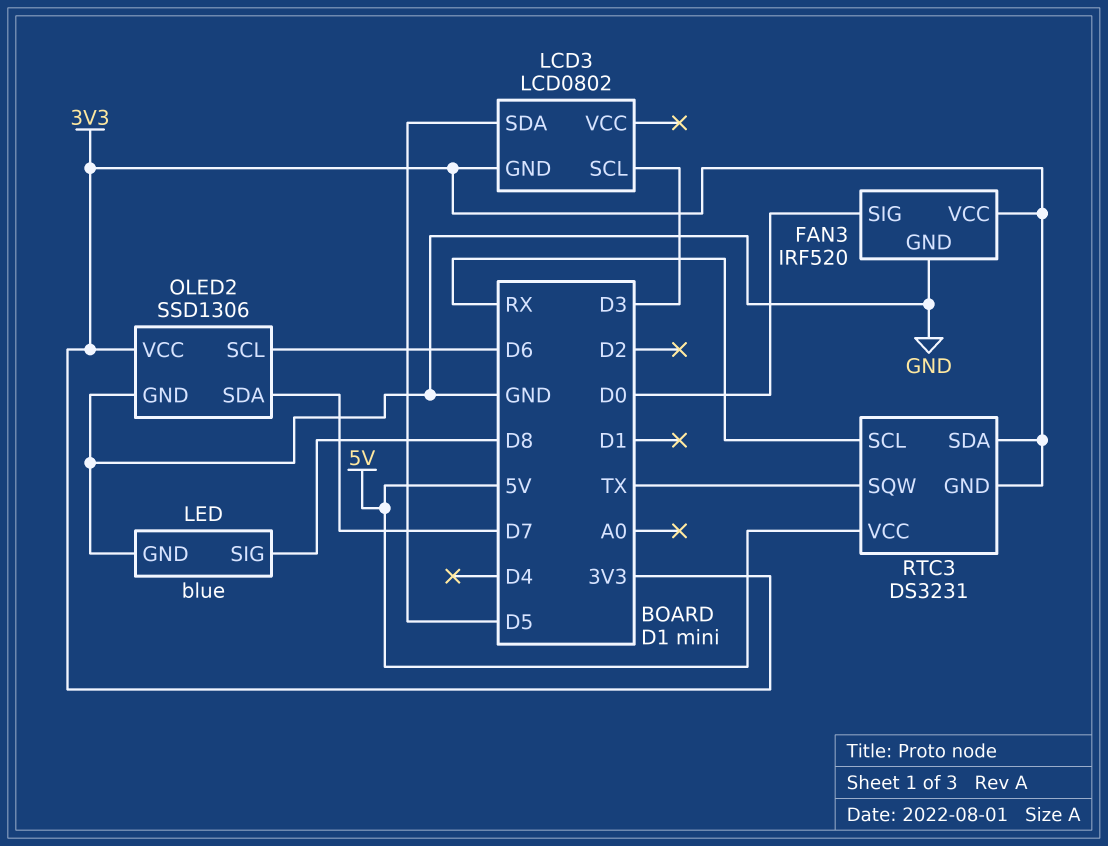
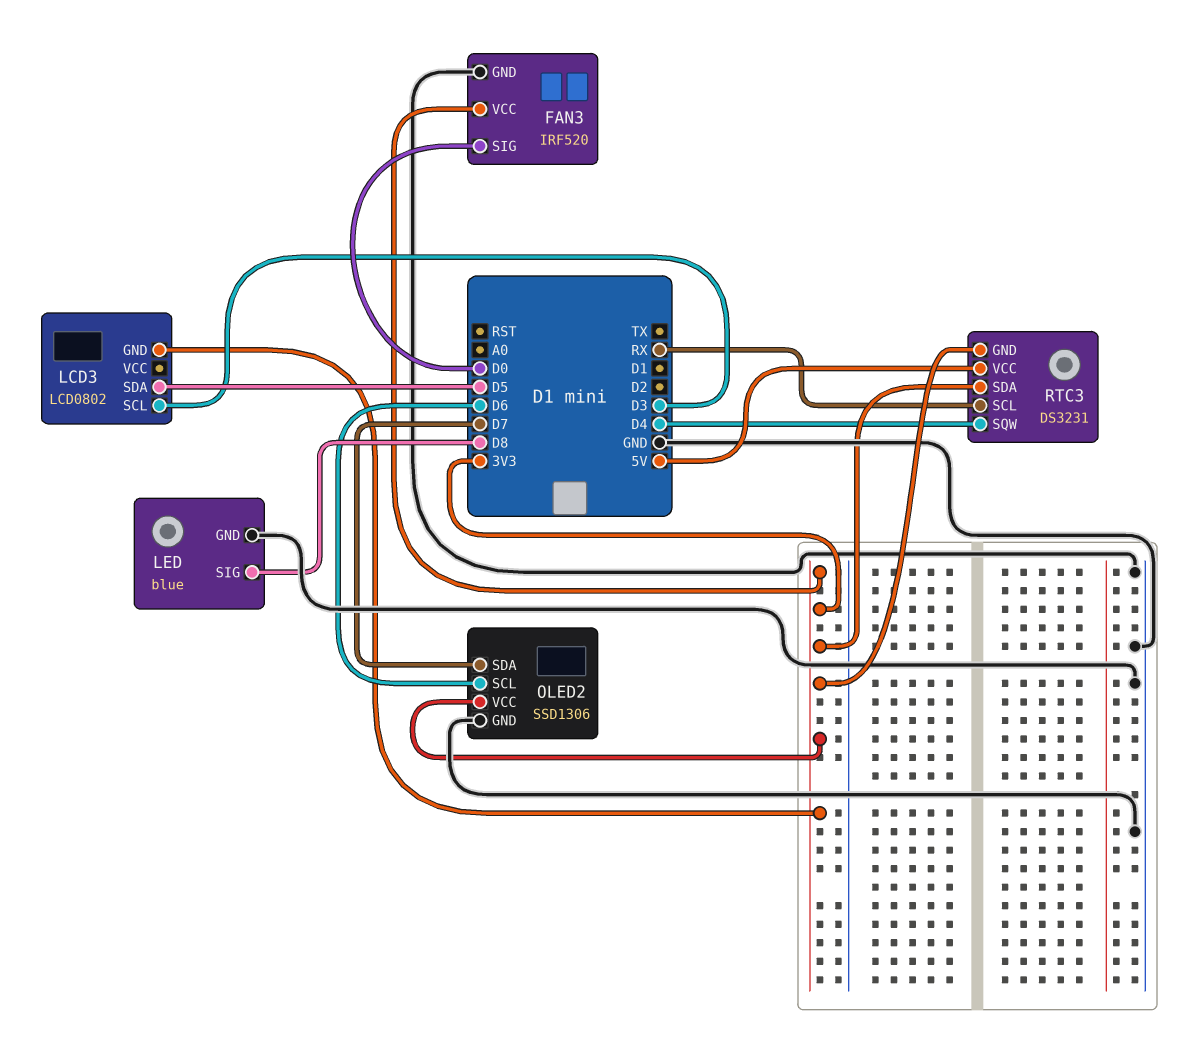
RTC3 pin SQW: TX -> D4

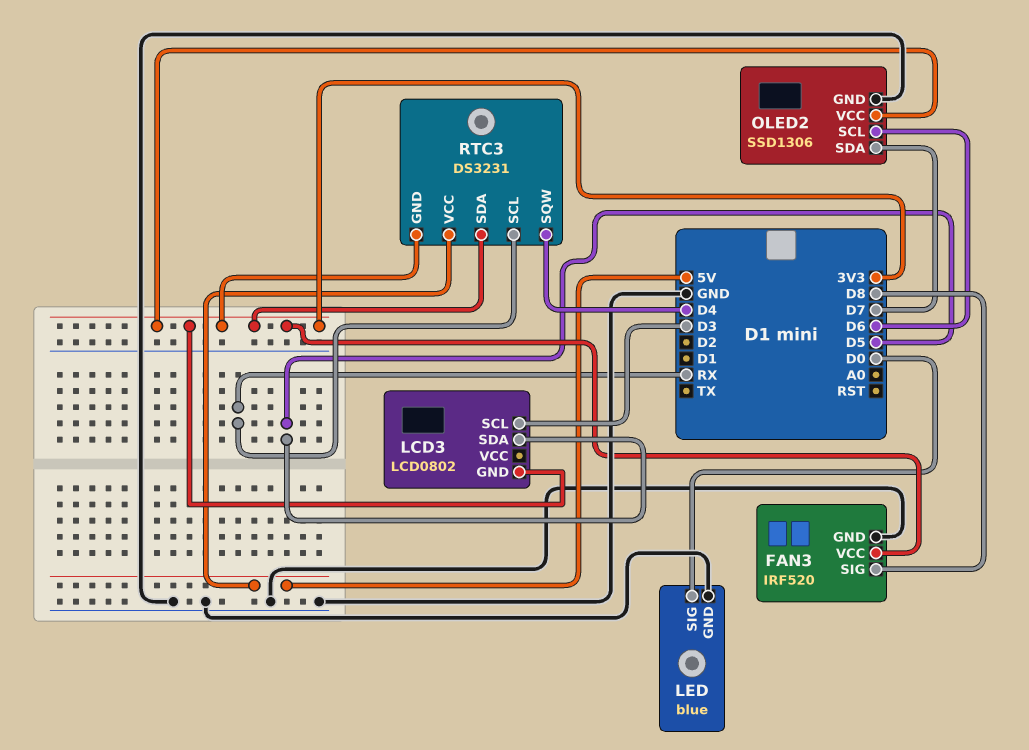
FAN3 pin SIG: D0 -> D8
LED pin SIG: D8 -> D0

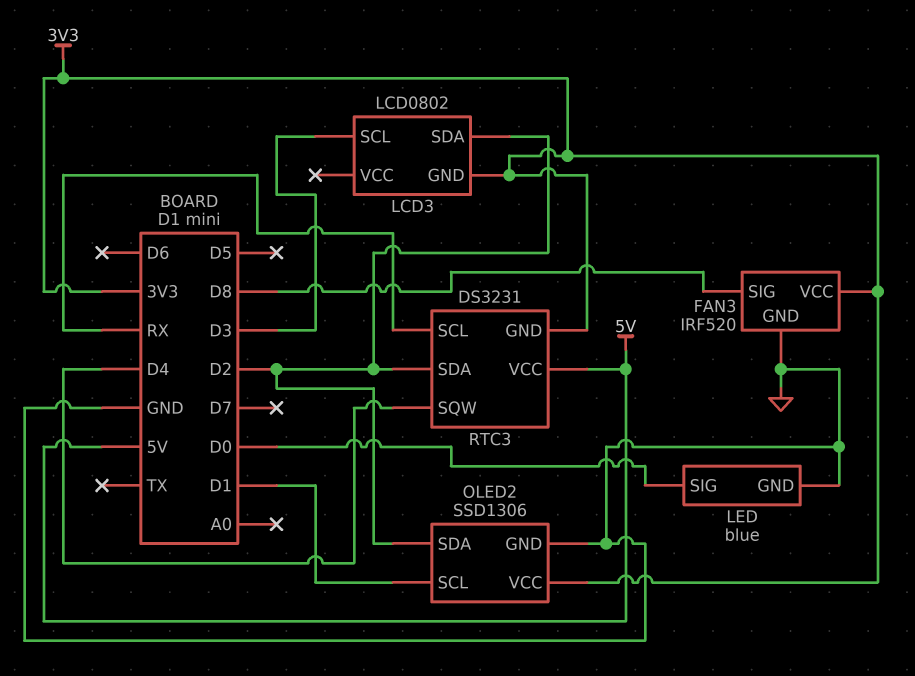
LCD3 pin SDA: D5 -> D2
OLED2 pin SCL: D6 -> D1
OLED2 pin SDA: D7 -> D2
RTC3 pin SDA: 3V3 -> D2

